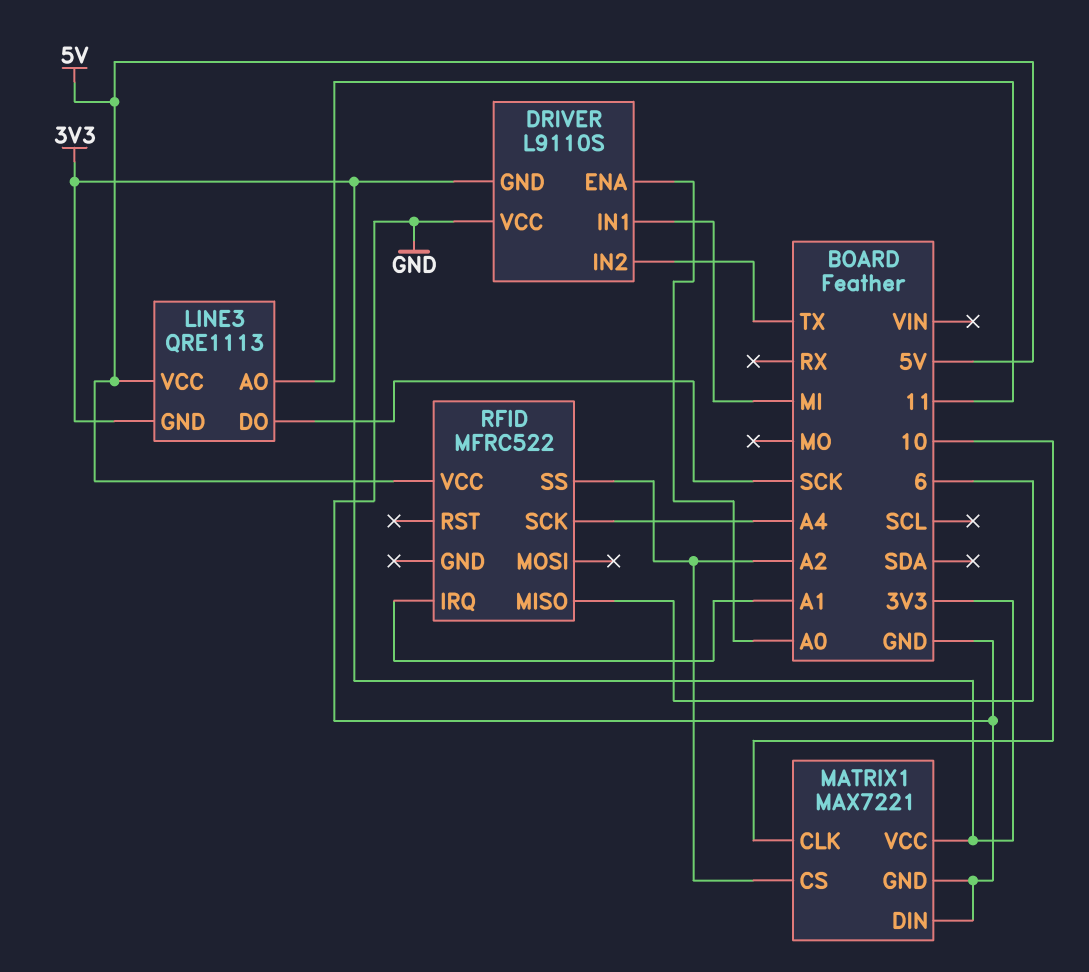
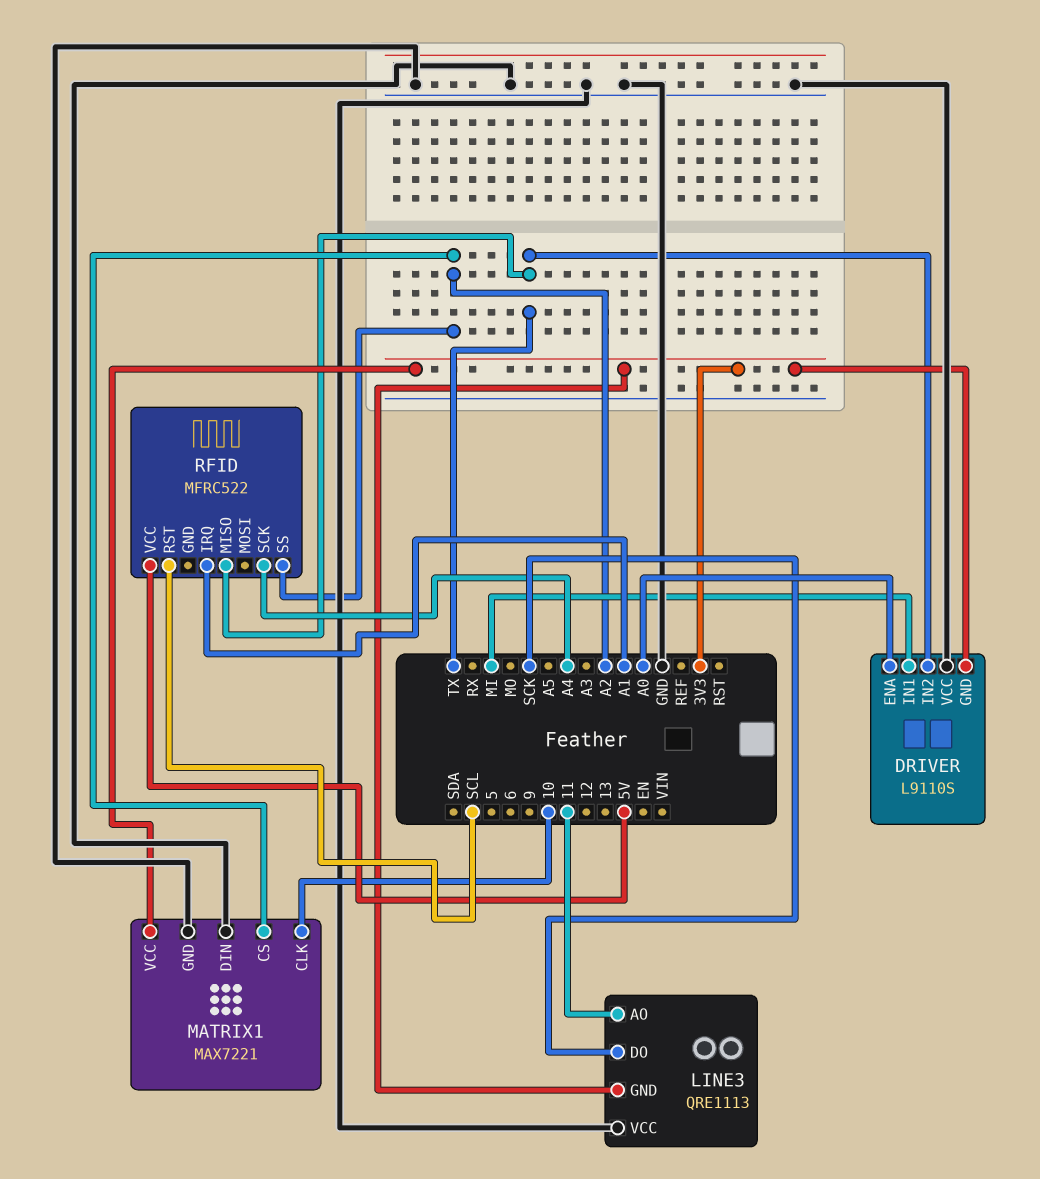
LINE3 pin VCC: 5V -> GND
RFID pin MISO: 6 -> TX
RFID pin RST: none -> SCL

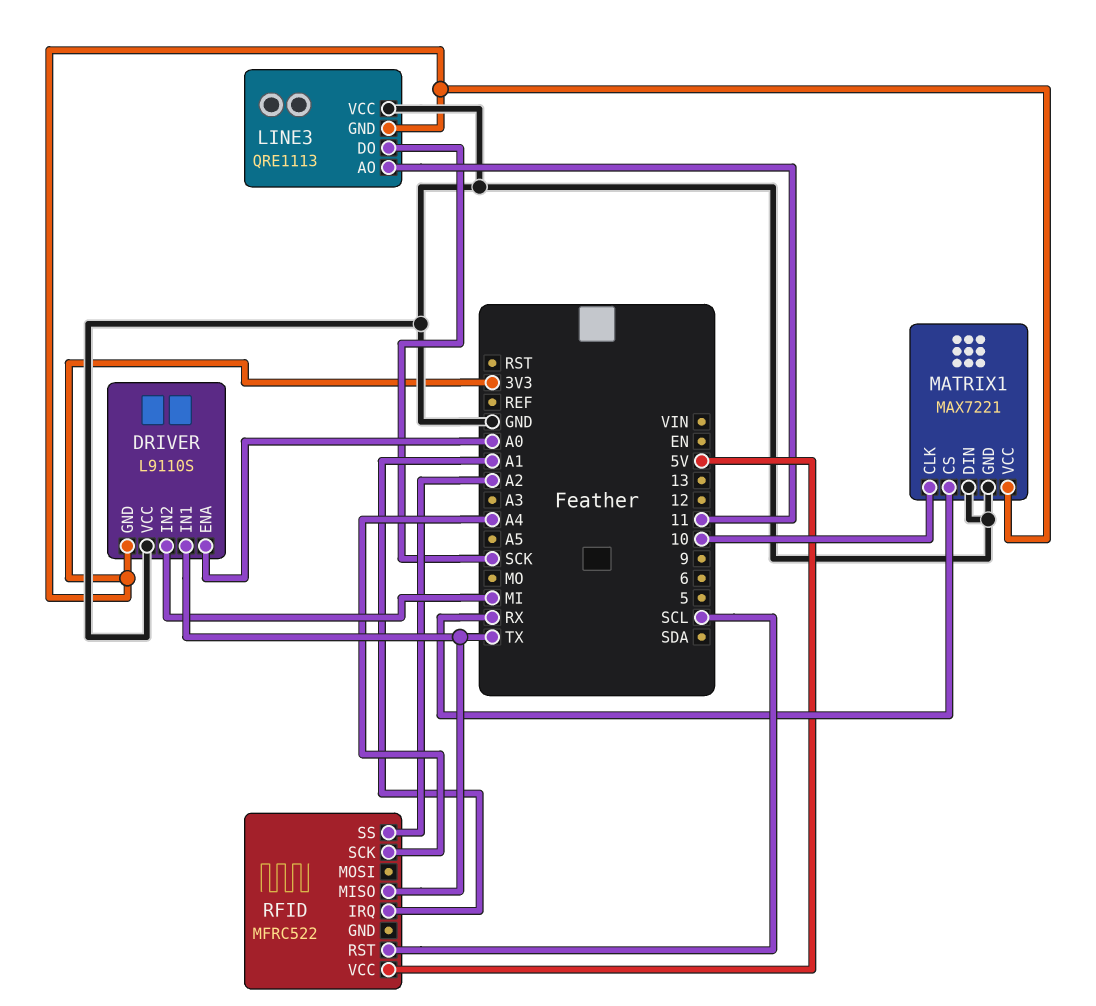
DRIVER pin IN1: MI -> TX
DRIVER pin IN2: TX -> MI
MATRIX1 pin CS: A2 -> RX

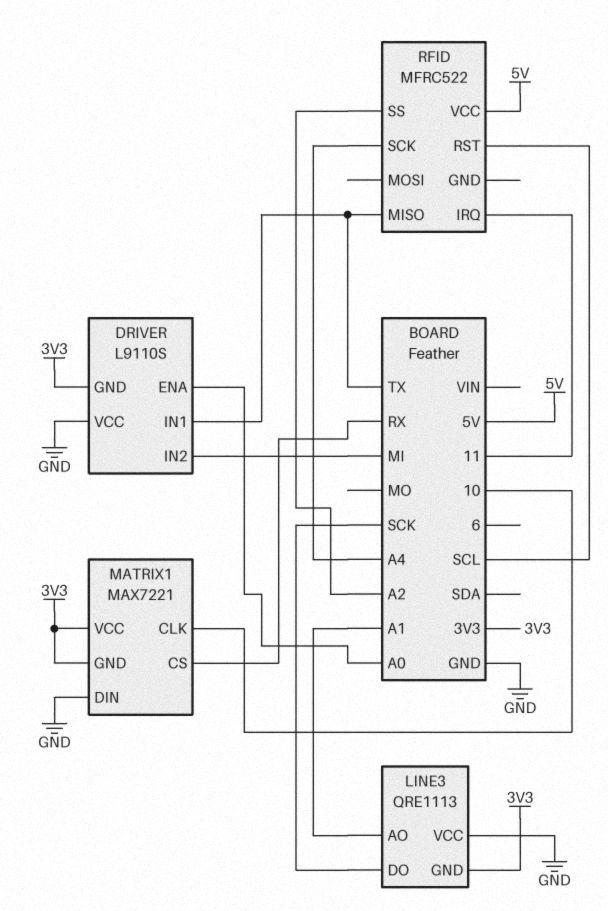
LINE3 pin AO: 11 -> A1
MATRIX1 pin GND: GND -> 3V3
RFID pin IRQ: A1 -> 11

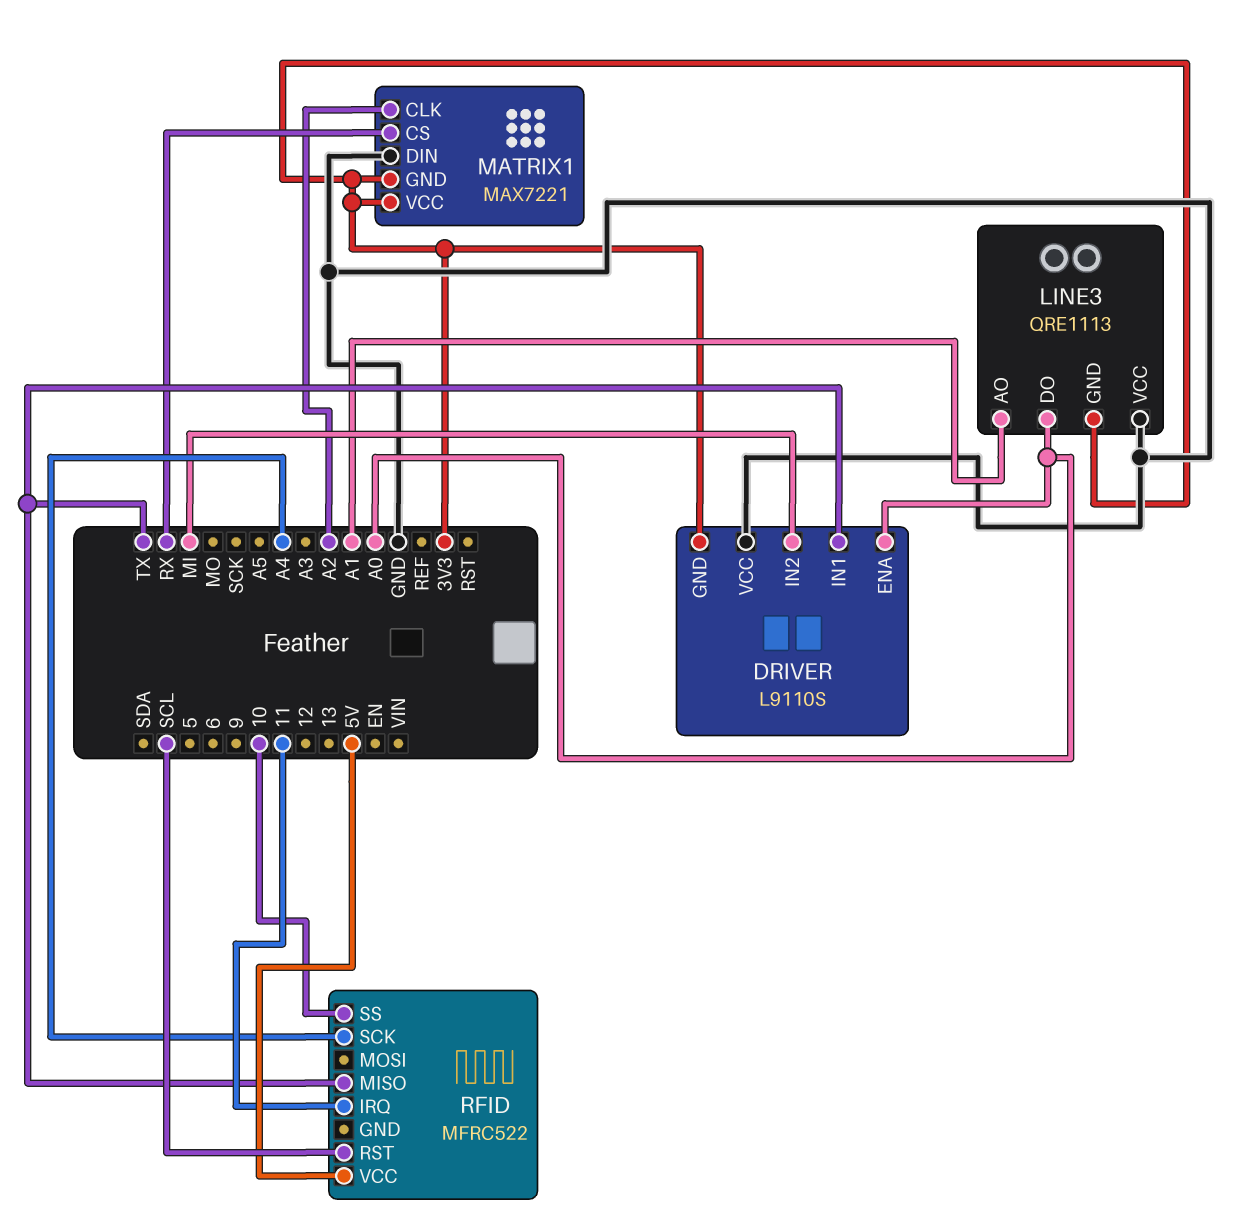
LINE3 pin DO: SCK -> A0
MATRIX1 pin CLK: 10 -> A2
RFID pin SS: A2 -> 10

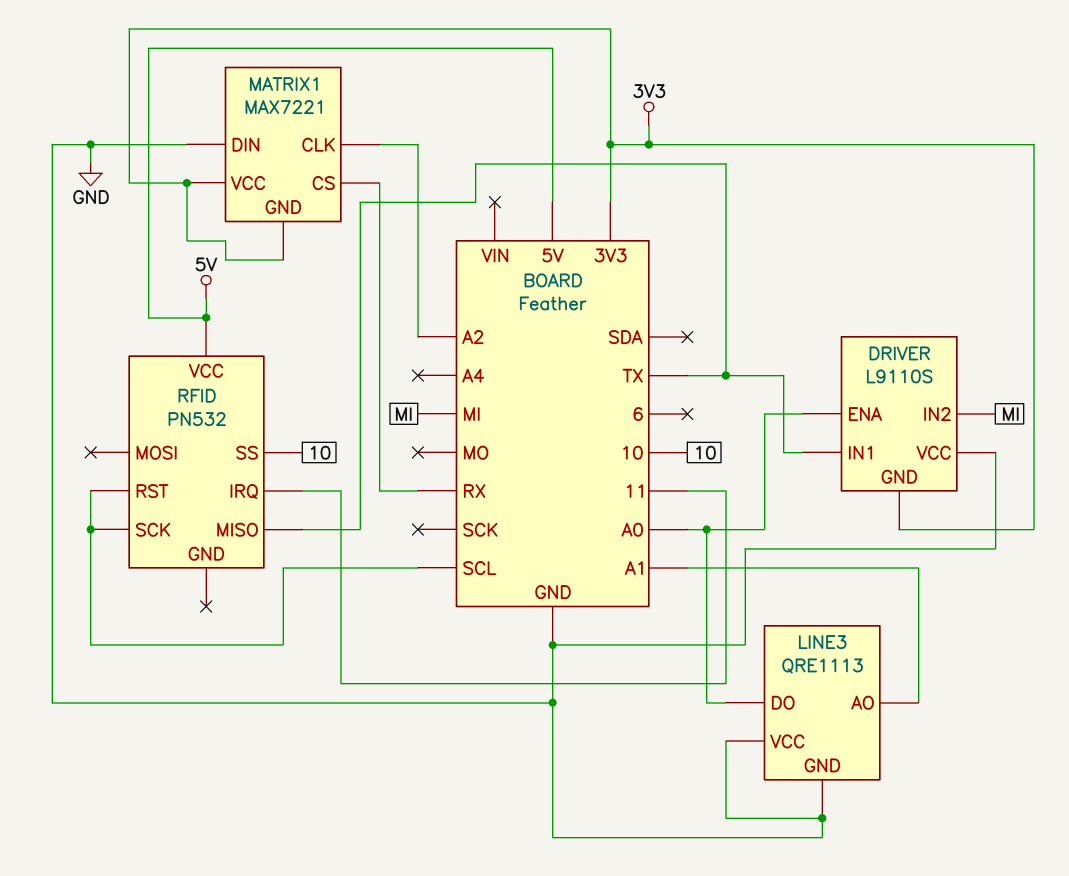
LINE3 pin GND: 3V3 -> GND
RFID: MFRC522 -> PN532
RFID pin SCK: A4 -> SCL

